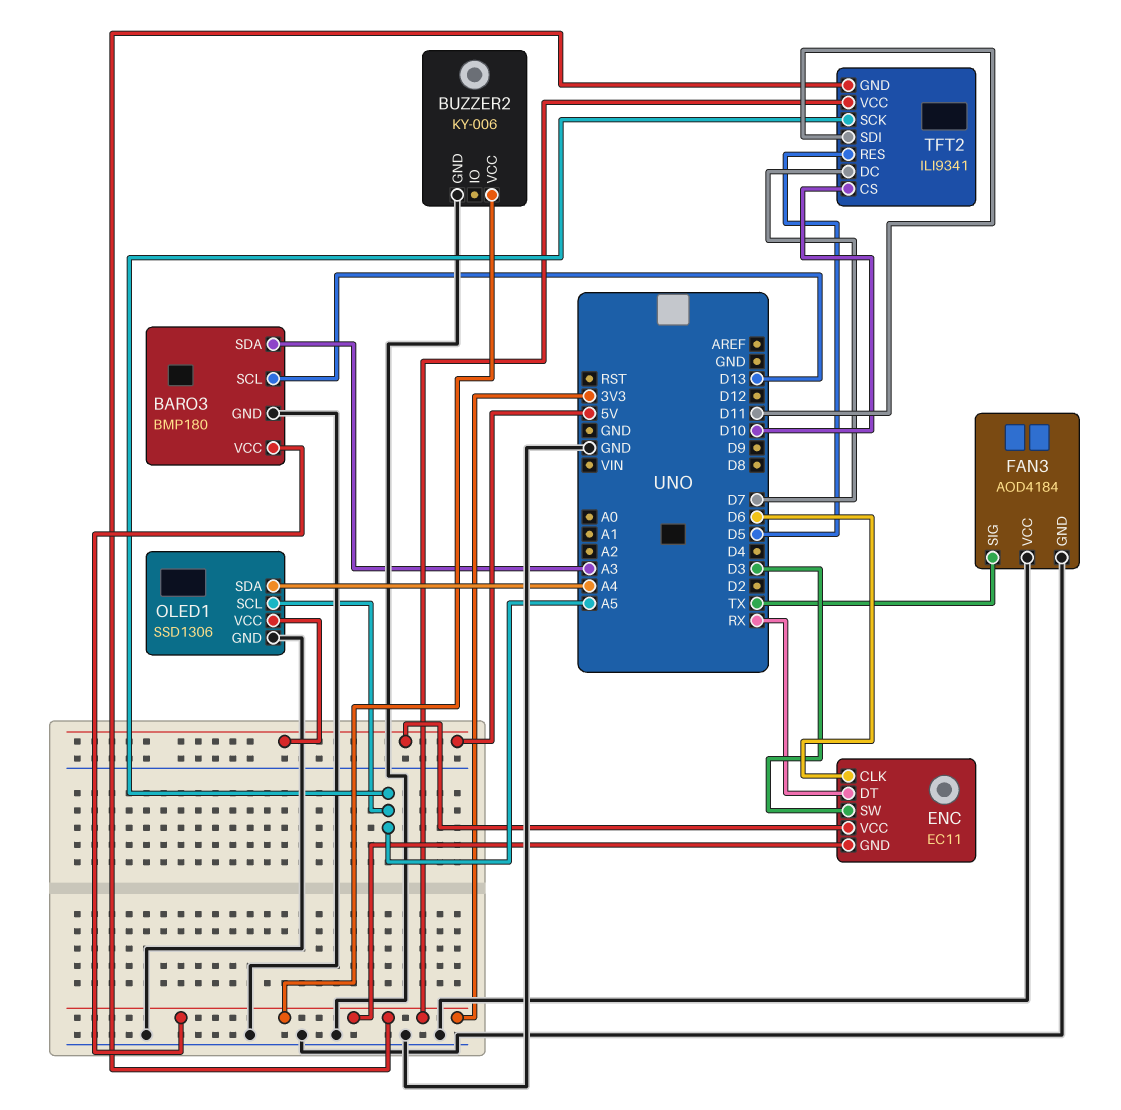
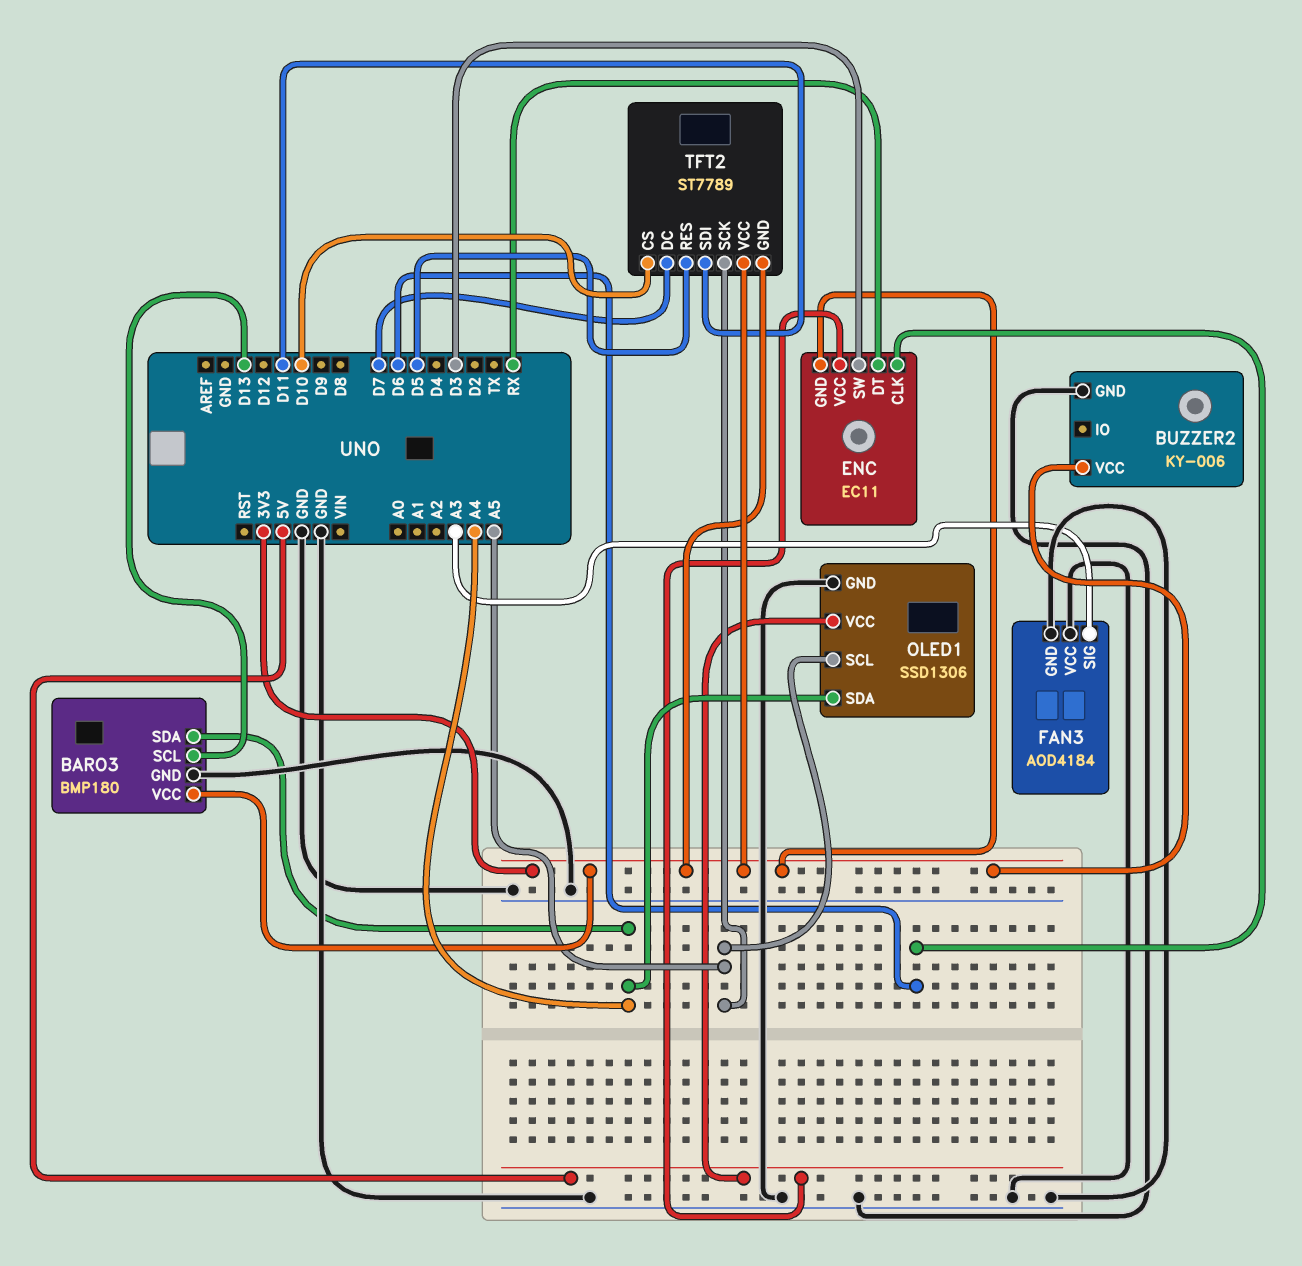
BARO3 pin SDA: A3 -> A4
FAN3 pin SIG: TX -> A3
TFT2: ILI9341 -> ST7789

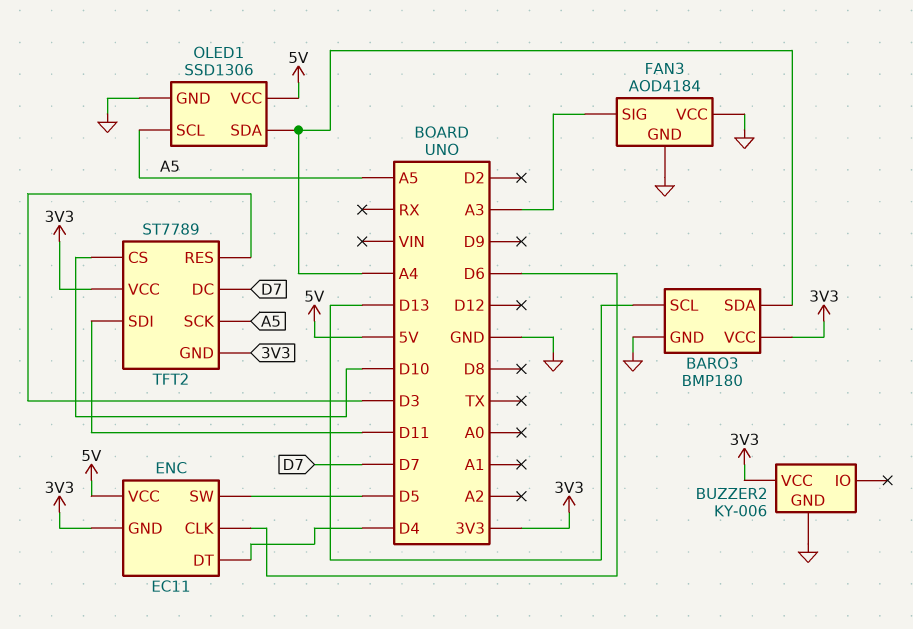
ENC pin DT: RX -> D4
ENC pin SW: D3 -> D5
TFT2 pin RES: D5 -> D3

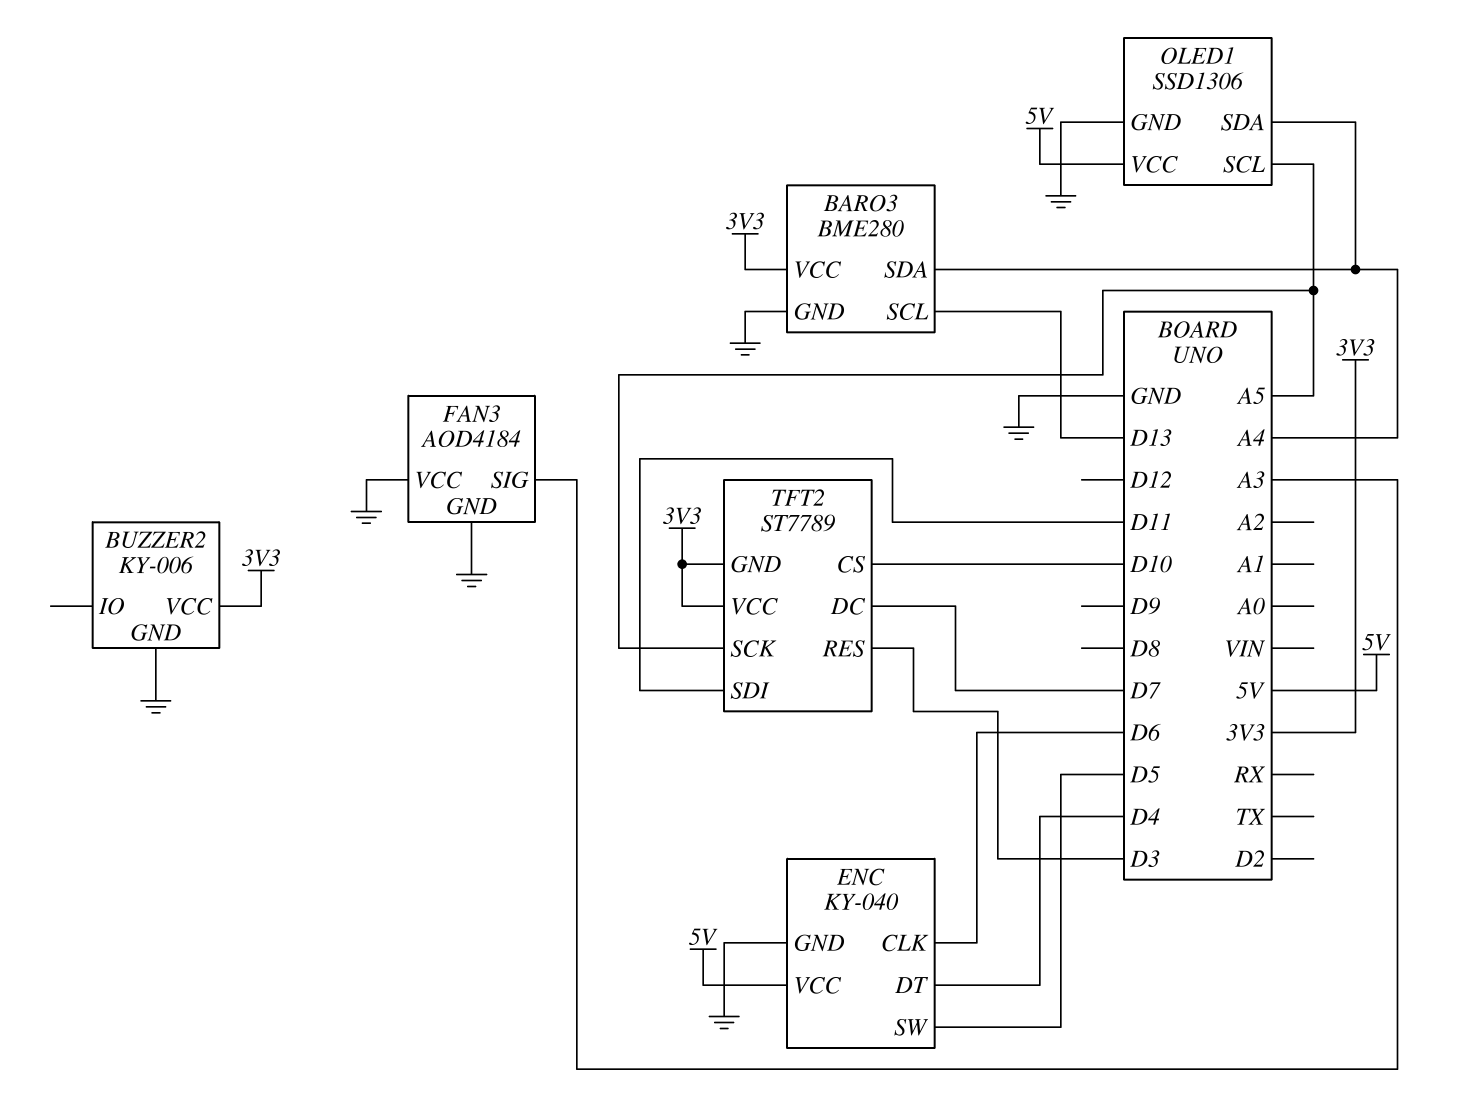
BARO3: BMP180 -> BME280
ENC: EC11 -> KY-040
ENC pin GND: 3V3 -> GND

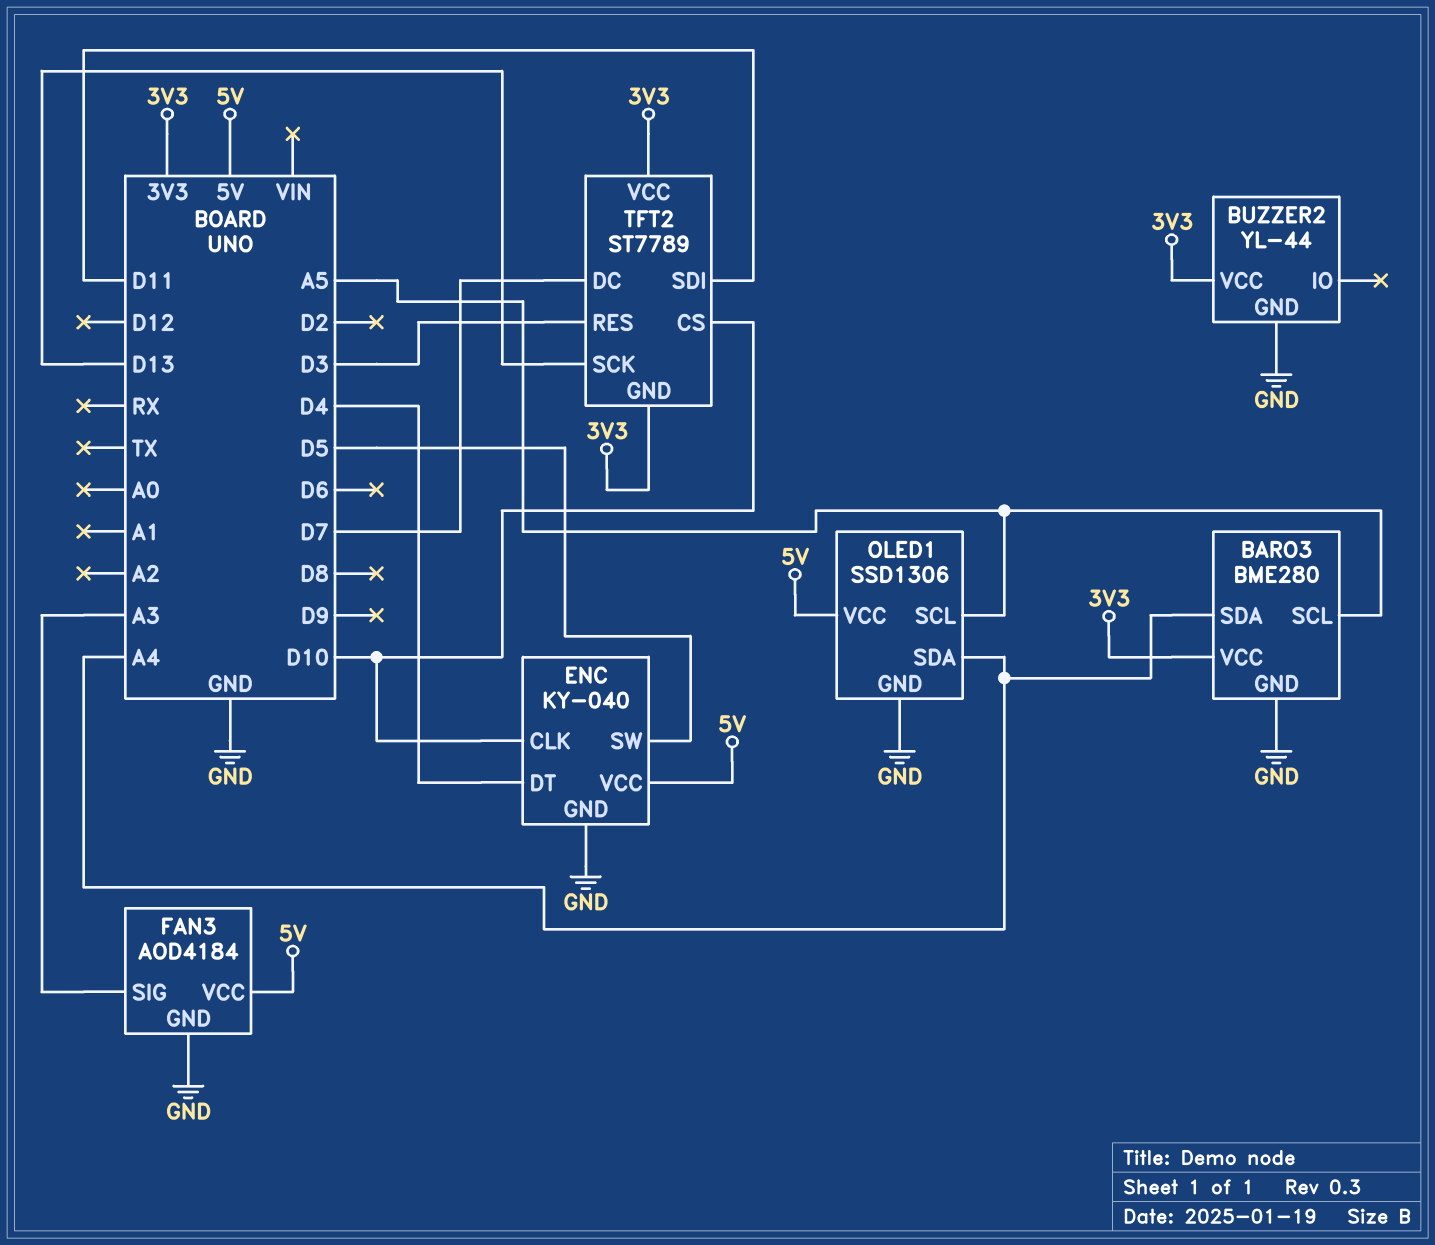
BARO3 pin SCL: D13 -> A5
BUZZER2: KY-006 -> YL-44
ENC pin CLK: D6 -> D10
FAN3 pin VCC: GND -> 5V
TFT2 pin SCK: A5 -> D13

